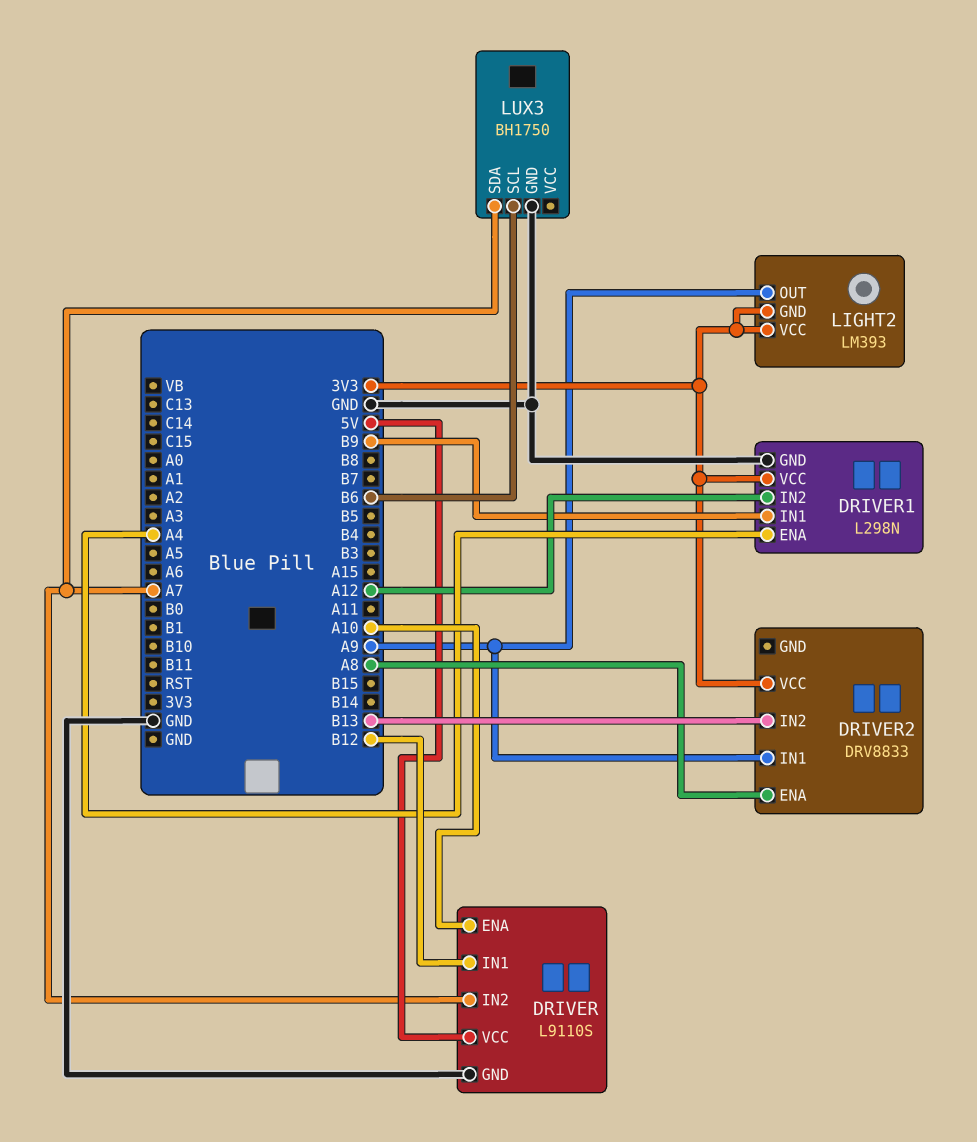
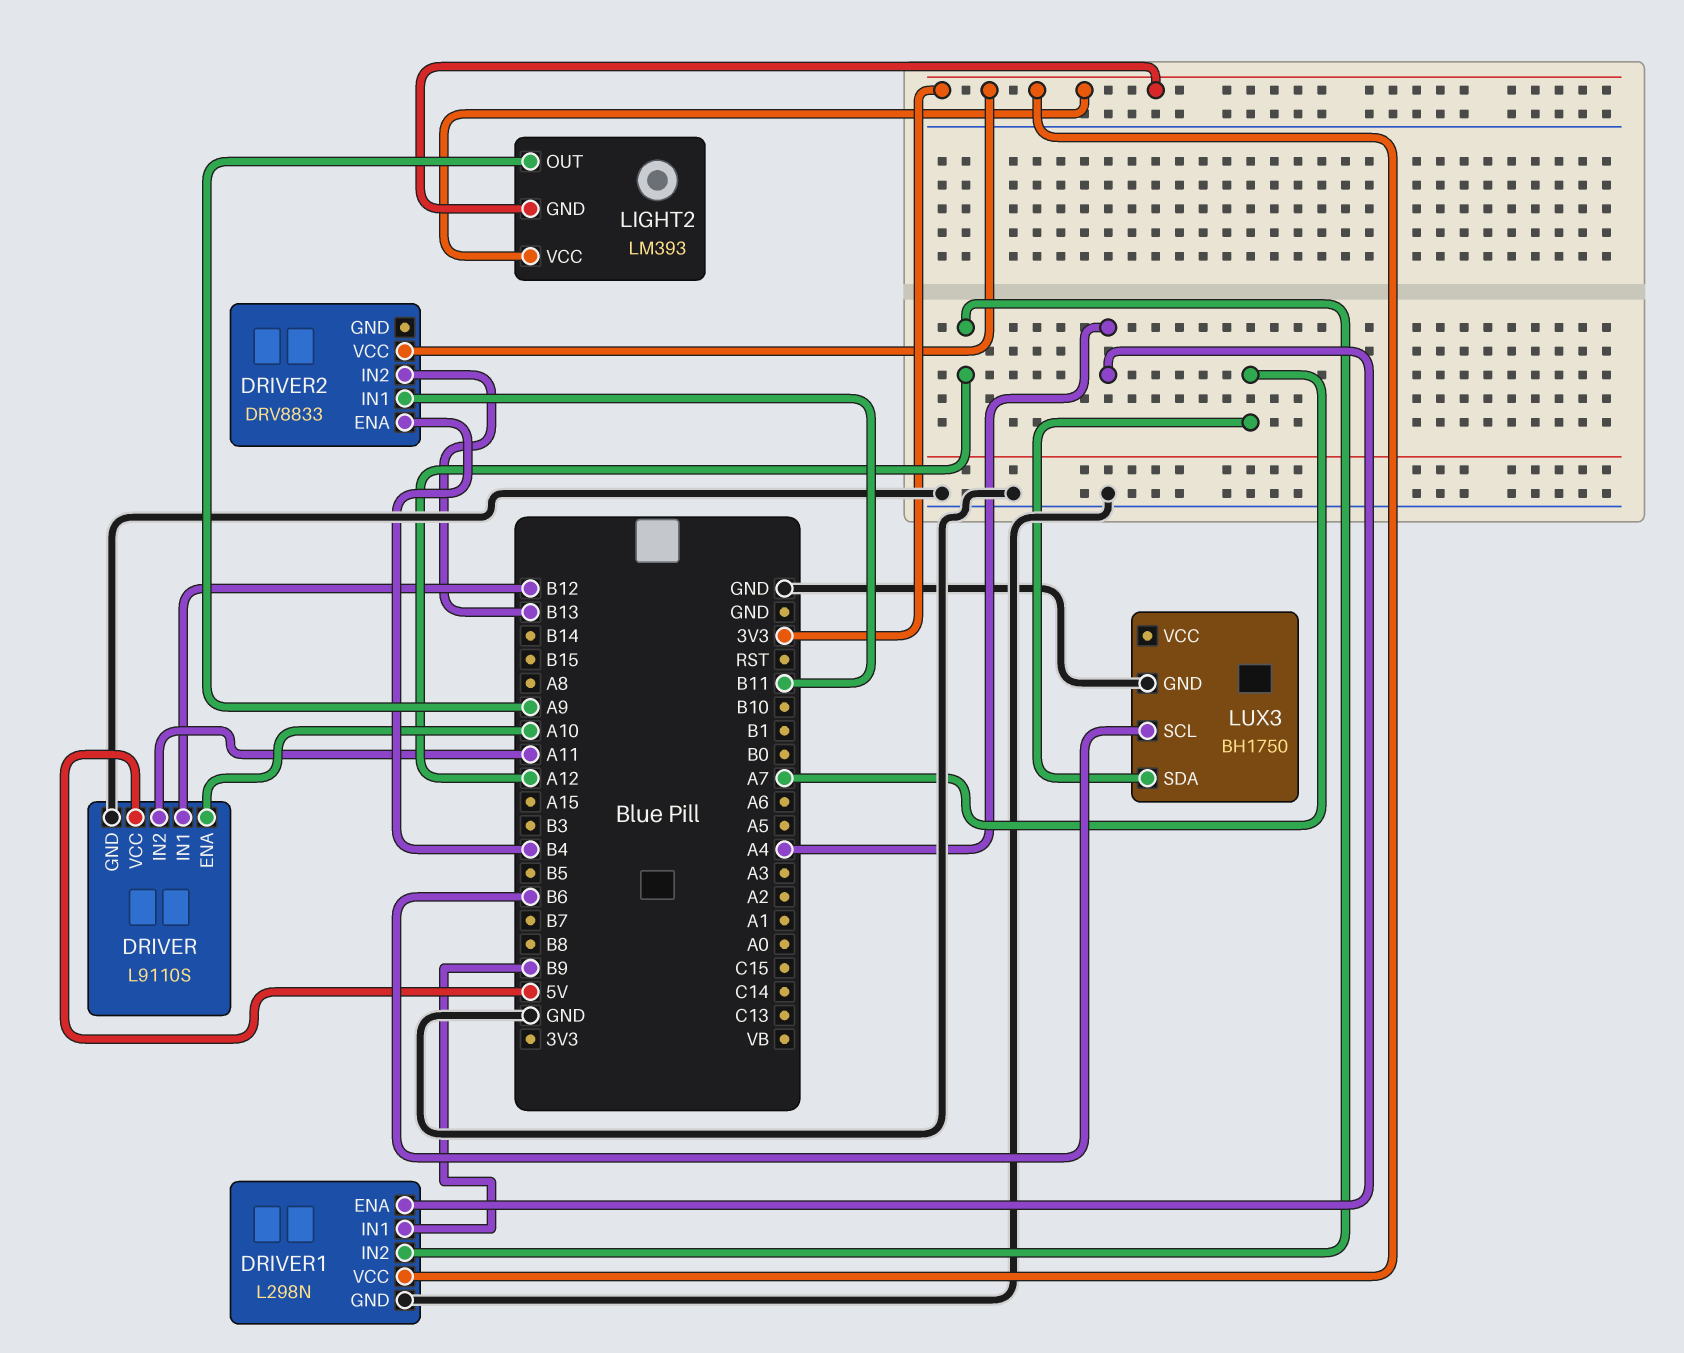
DRIVER pin IN2: A7 -> A11
DRIVER2 pin ENA: A8 -> B4
DRIVER2 pin IN1: A9 -> B11

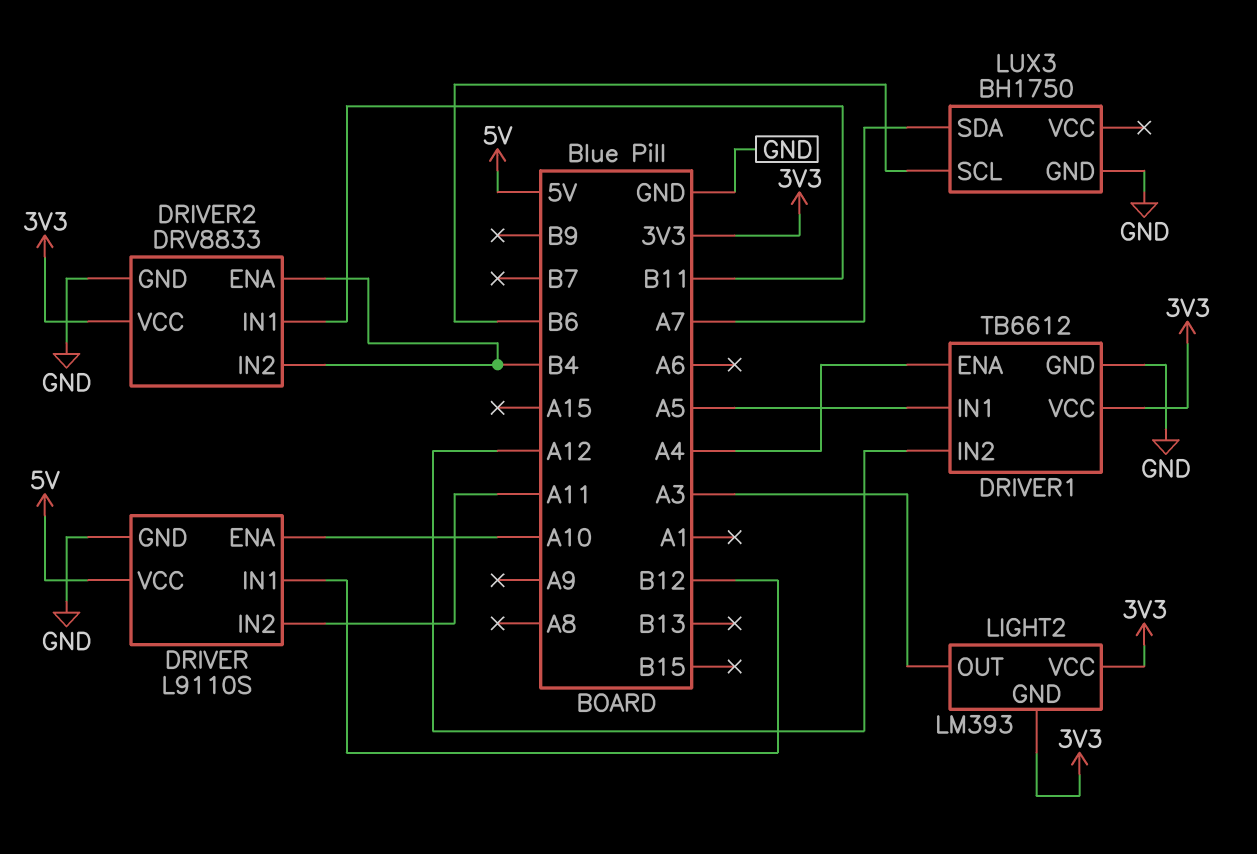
DRIVER1: L298N -> TB6612
DRIVER1 pin IN1: B9 -> A5
DRIVER2 pin GND: none -> GND
DRIVER2 pin IN2: B13 -> B4
LIGHT2 pin OUT: A9 -> A3

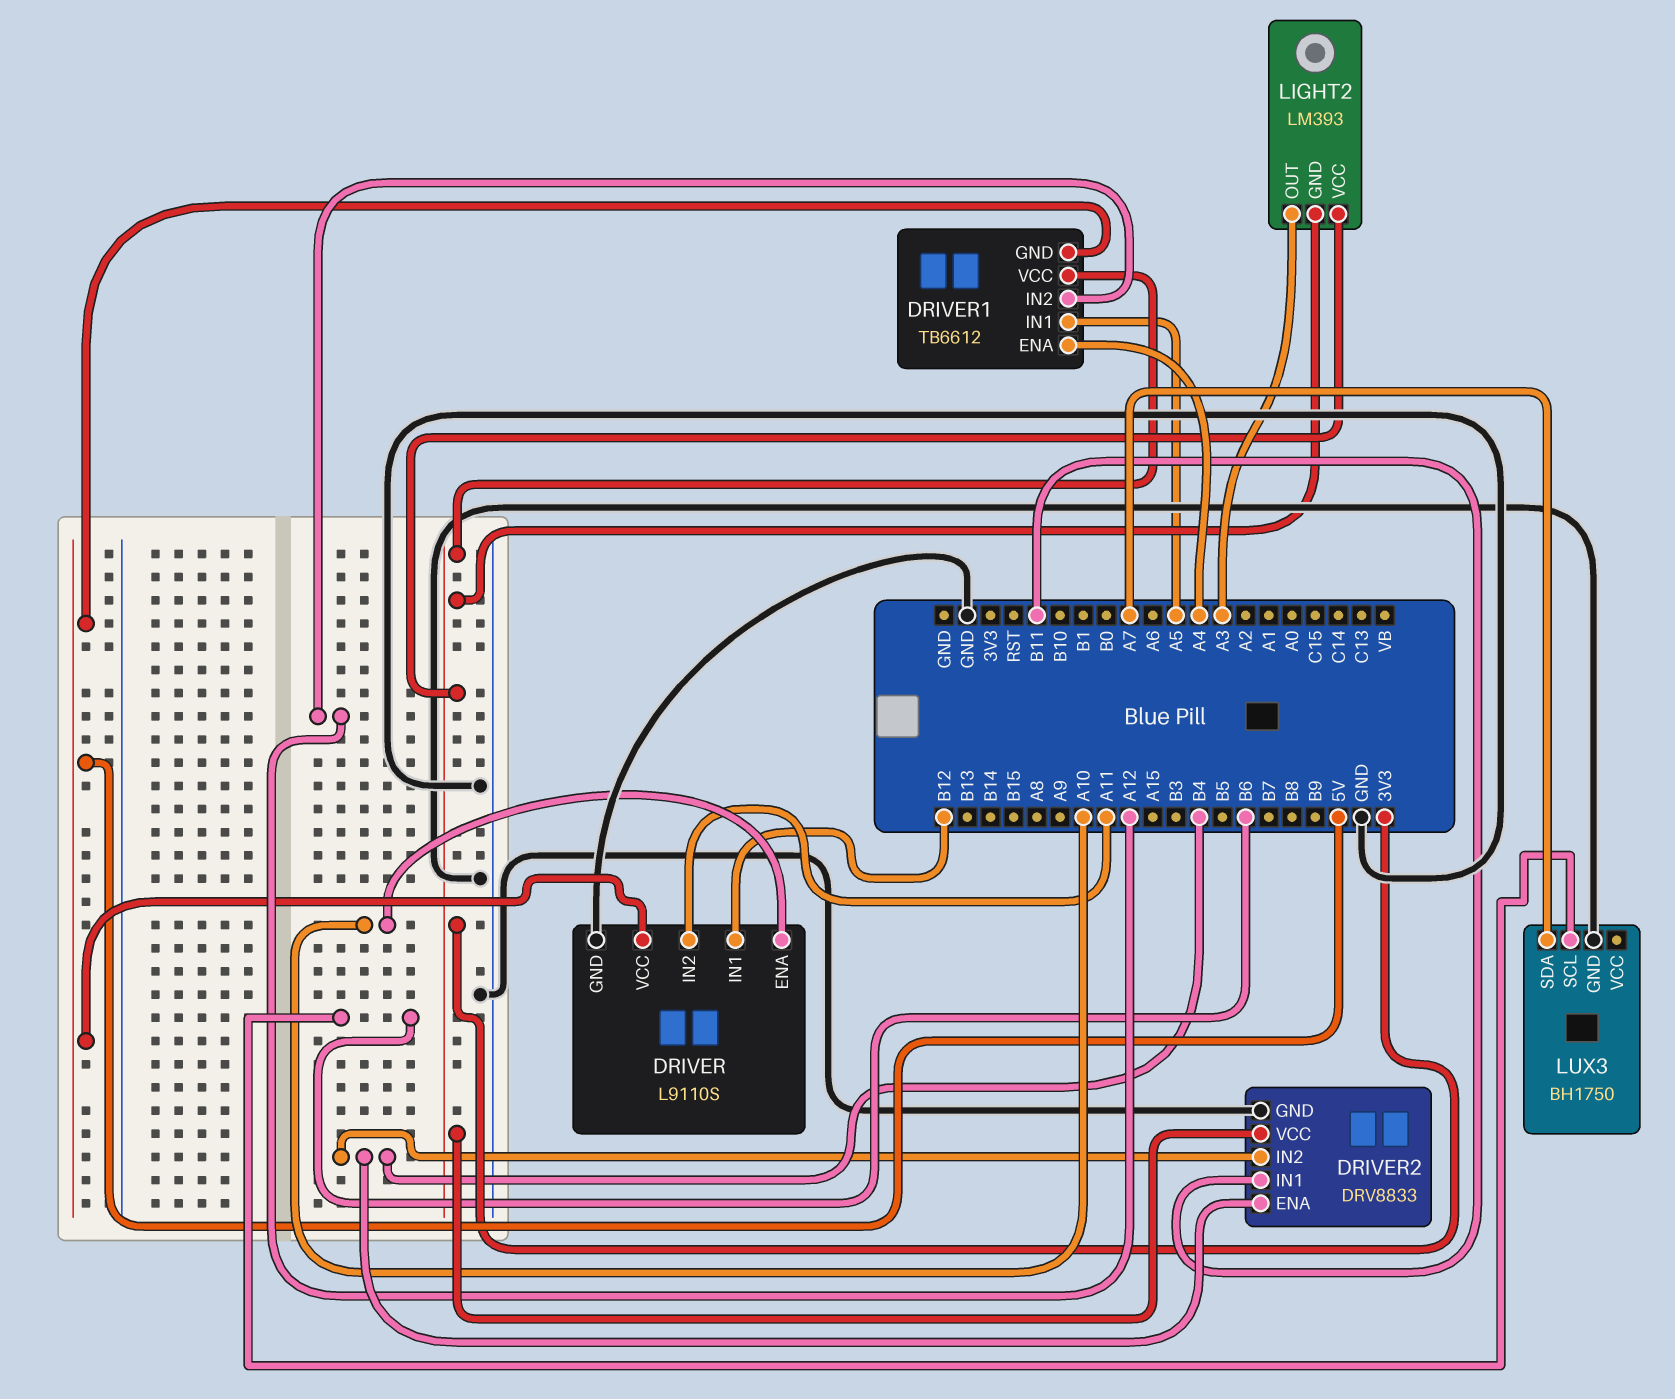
DRIVER1 pin GND: GND -> 5V

